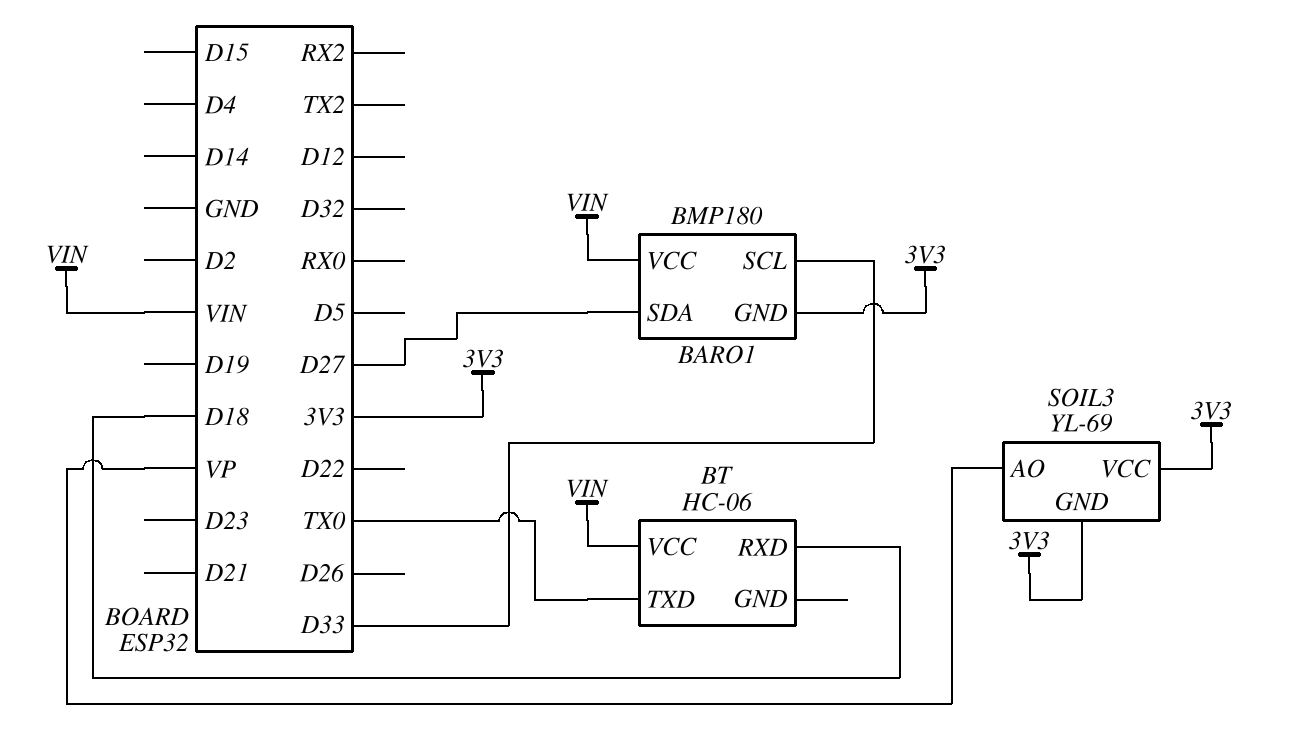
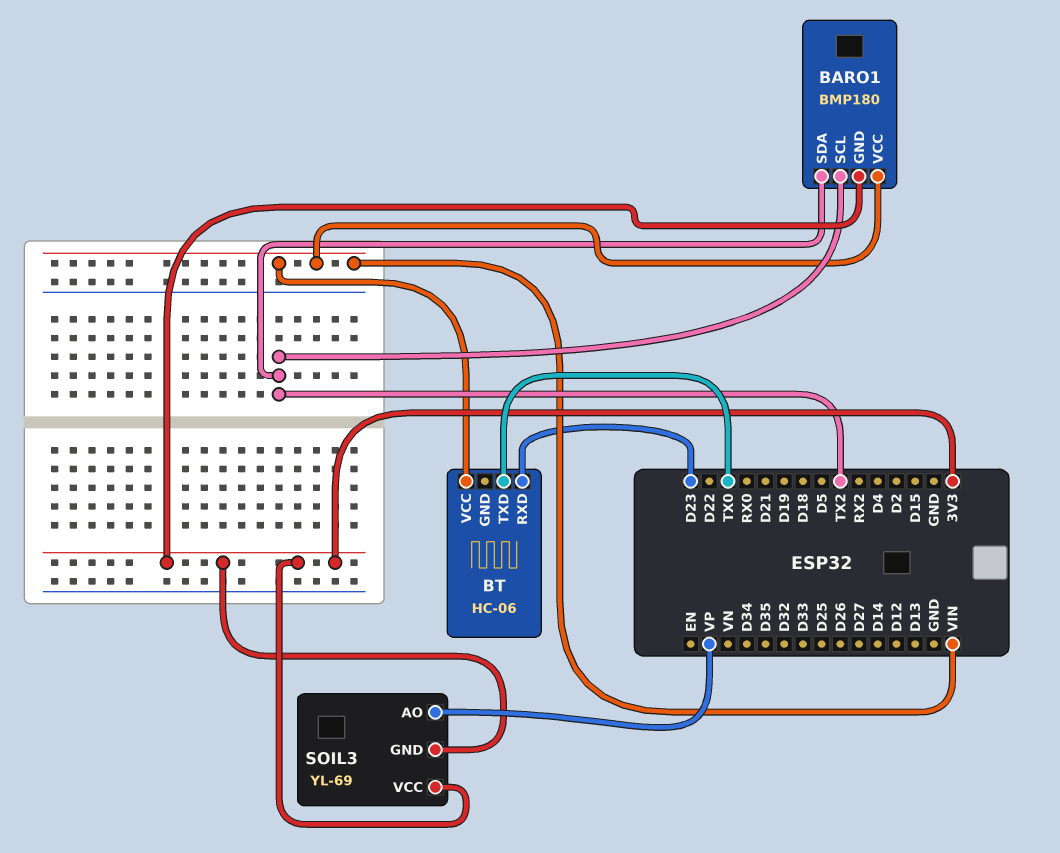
BARO1 pin SCL: D33 -> TX2
BARO1 pin SDA: D27 -> TX2
BT pin RXD: D18 -> D23

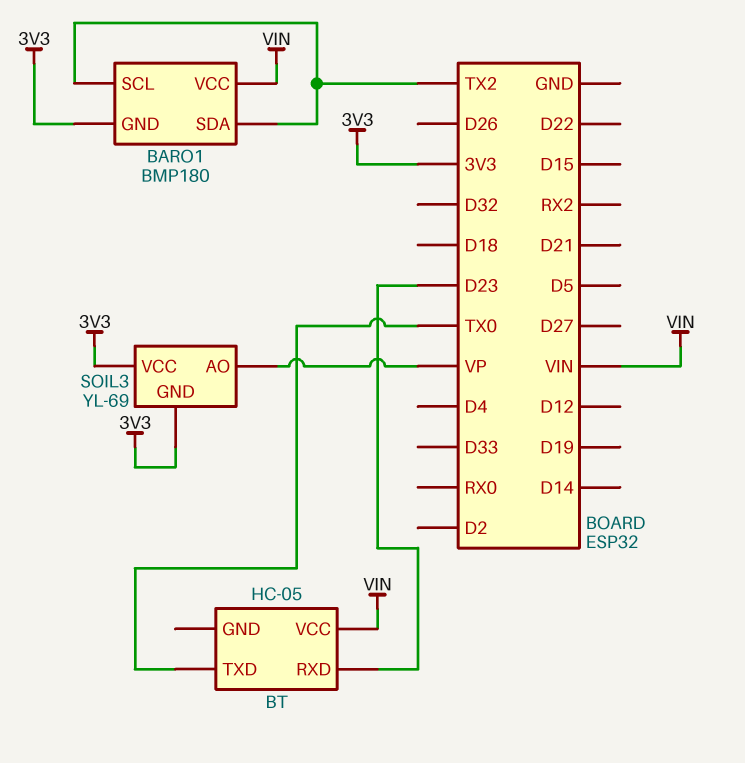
BT: HC-06 -> HC-05

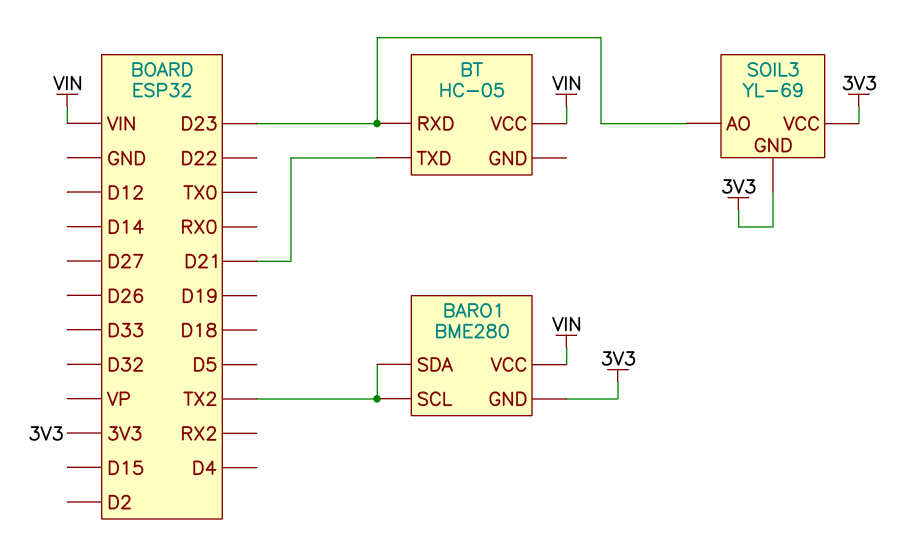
BARO1: BMP180 -> BME280
BT pin TXD: TX0 -> D21
SOIL3 pin AO: VP -> D23

